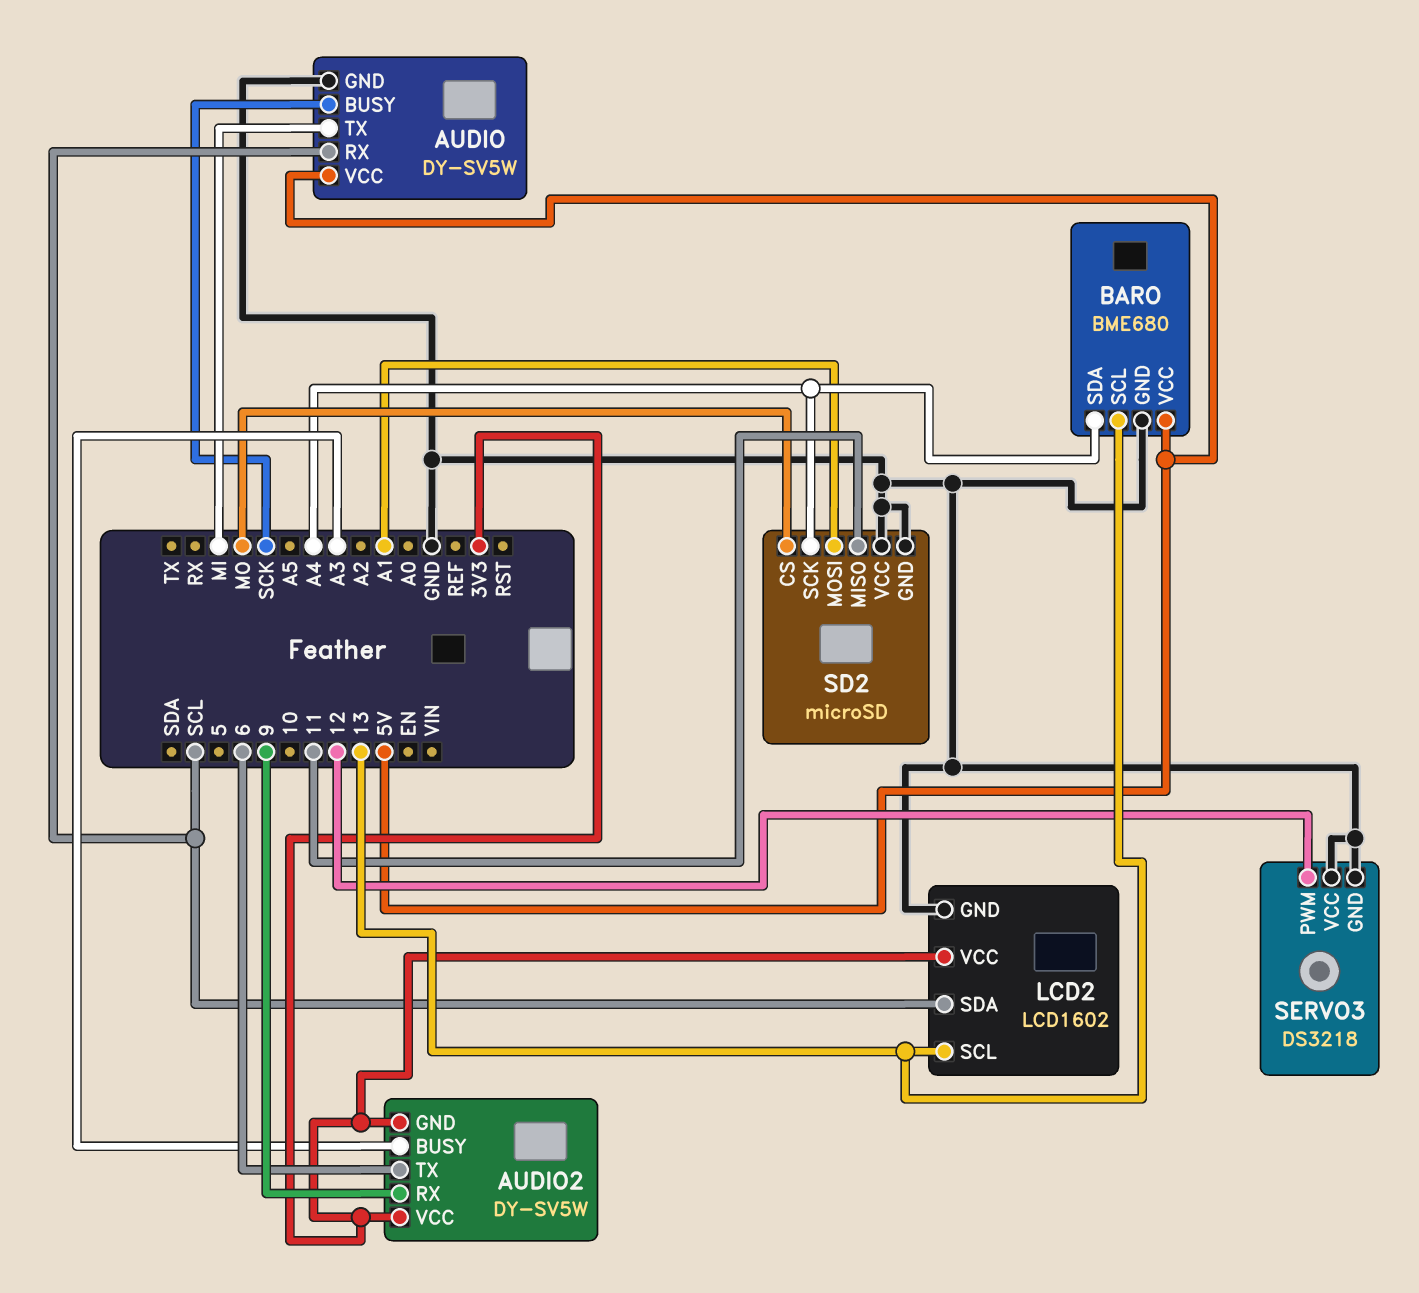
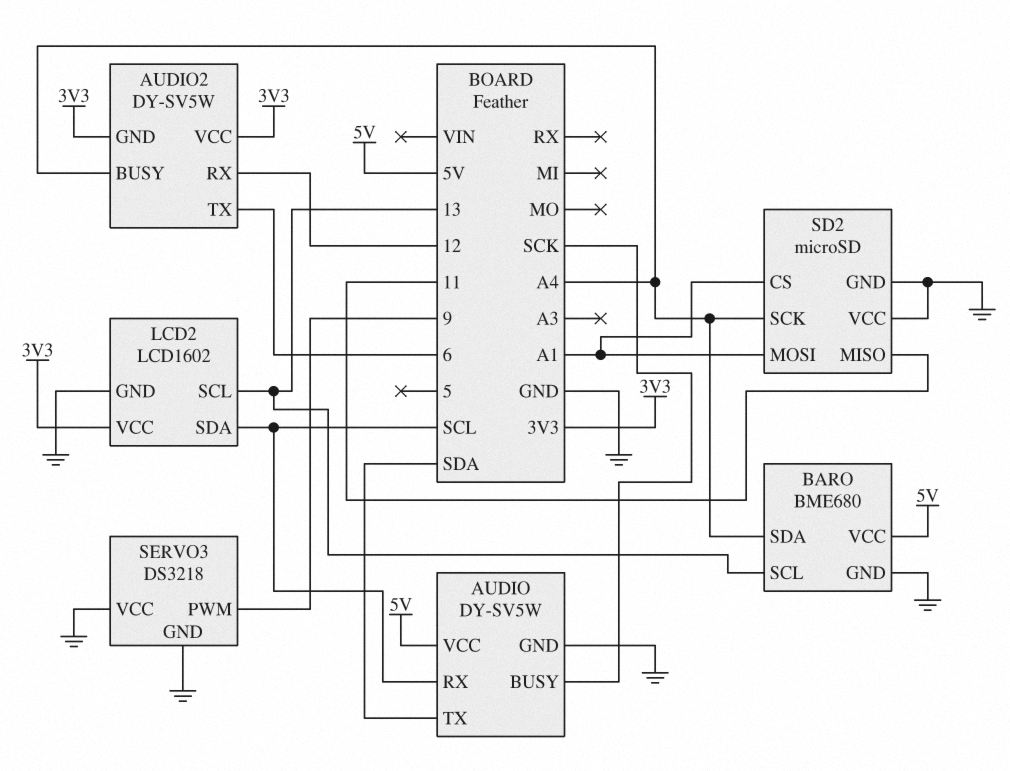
AUDIO pin TX: MI -> SDA
AUDIO2 pin BUSY: A3 -> A4
AUDIO2 pin RX: 9 -> 12
SD2 pin CS: MO -> A1
SERVO3 pin PWM: 12 -> 9

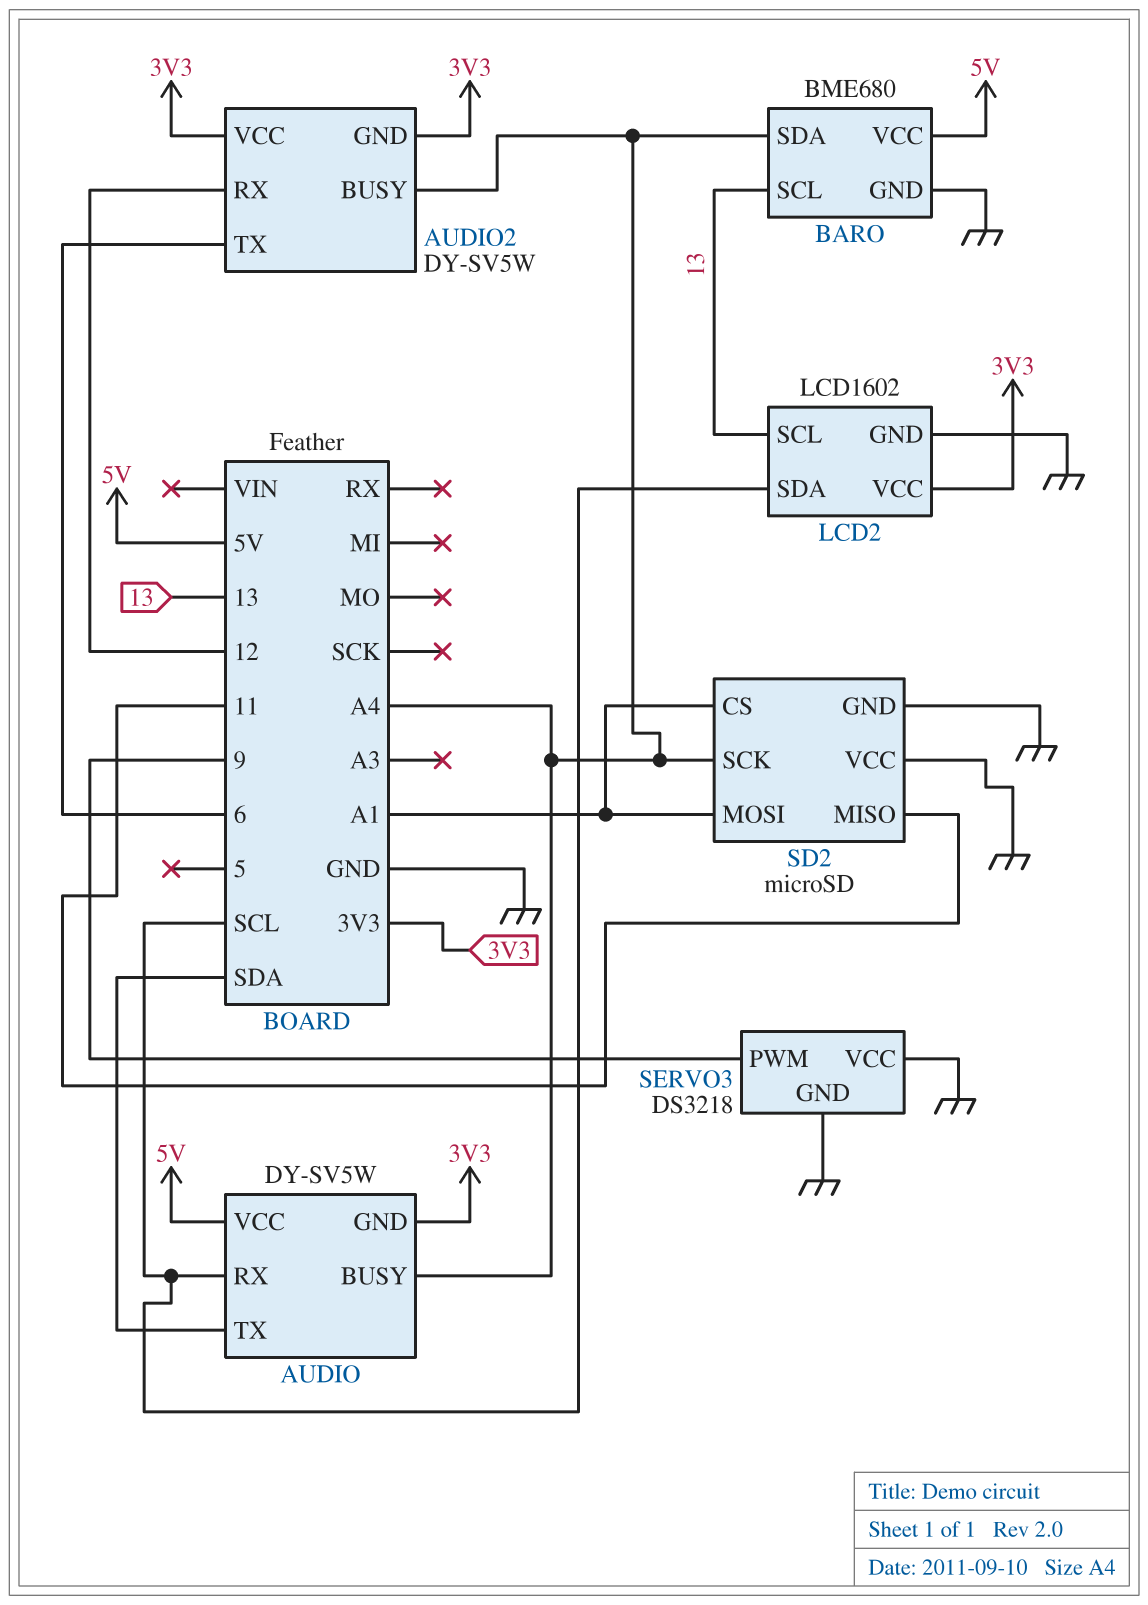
AUDIO pin BUSY: SCK -> A4
AUDIO pin GND: GND -> 3V3

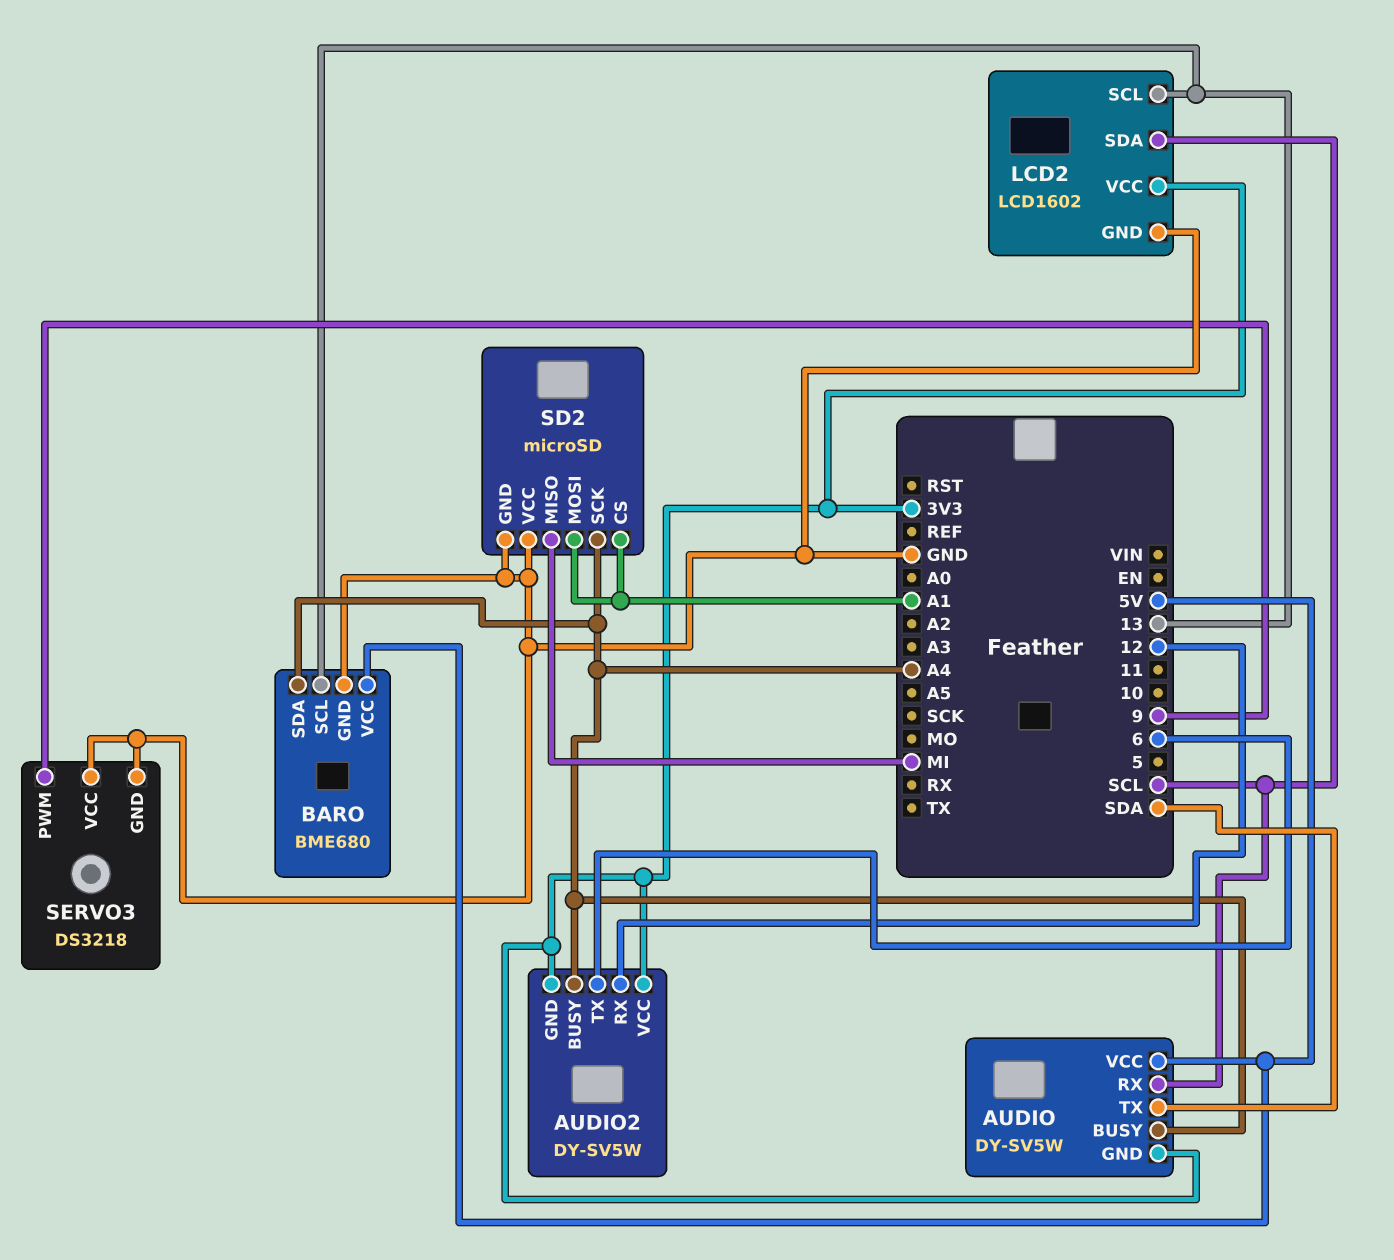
SD2 pin MISO: 11 -> MI

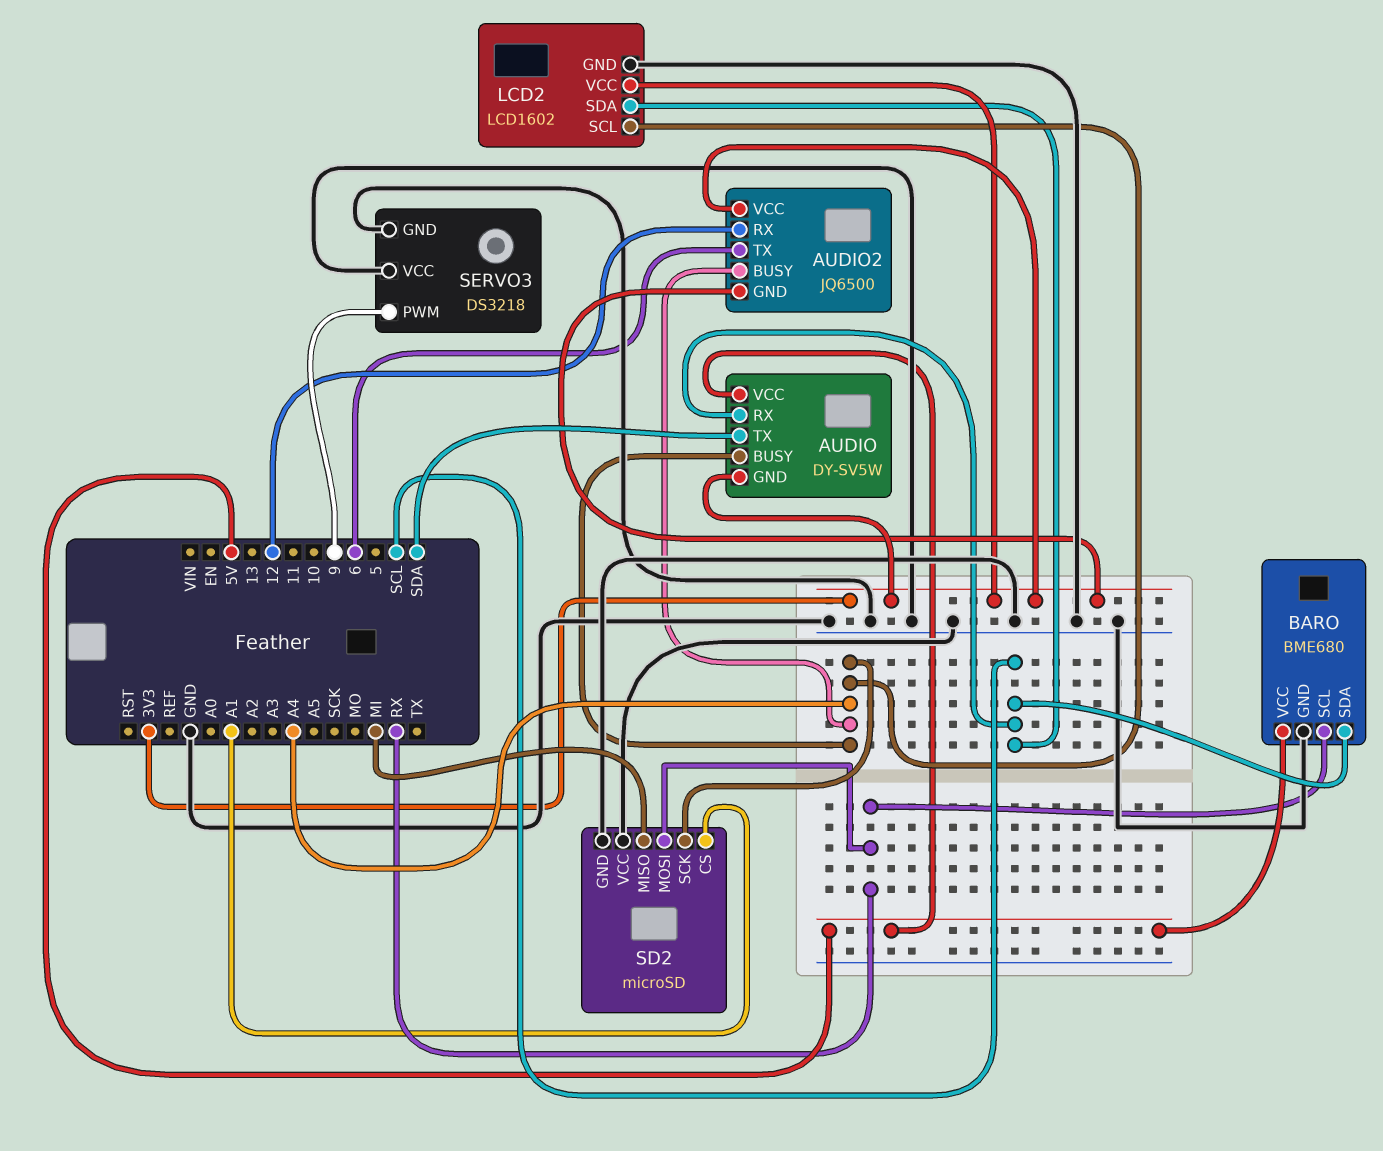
AUDIO2: DY-SV5W -> JQ6500
BARO pin SCL: 13 -> RX
BARO pin SDA: A4 -> SCL
LCD2 pin SCL: 13 -> A4
SD2 pin MOSI: A1 -> RX

